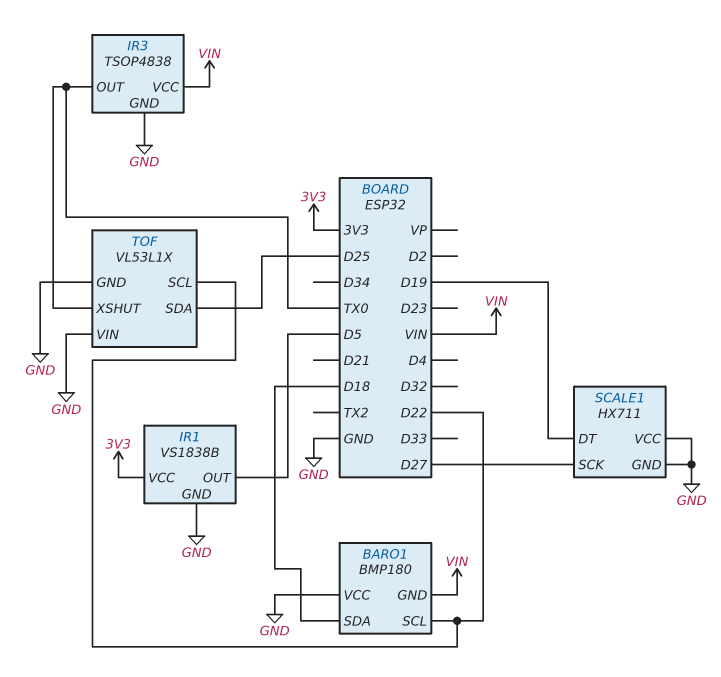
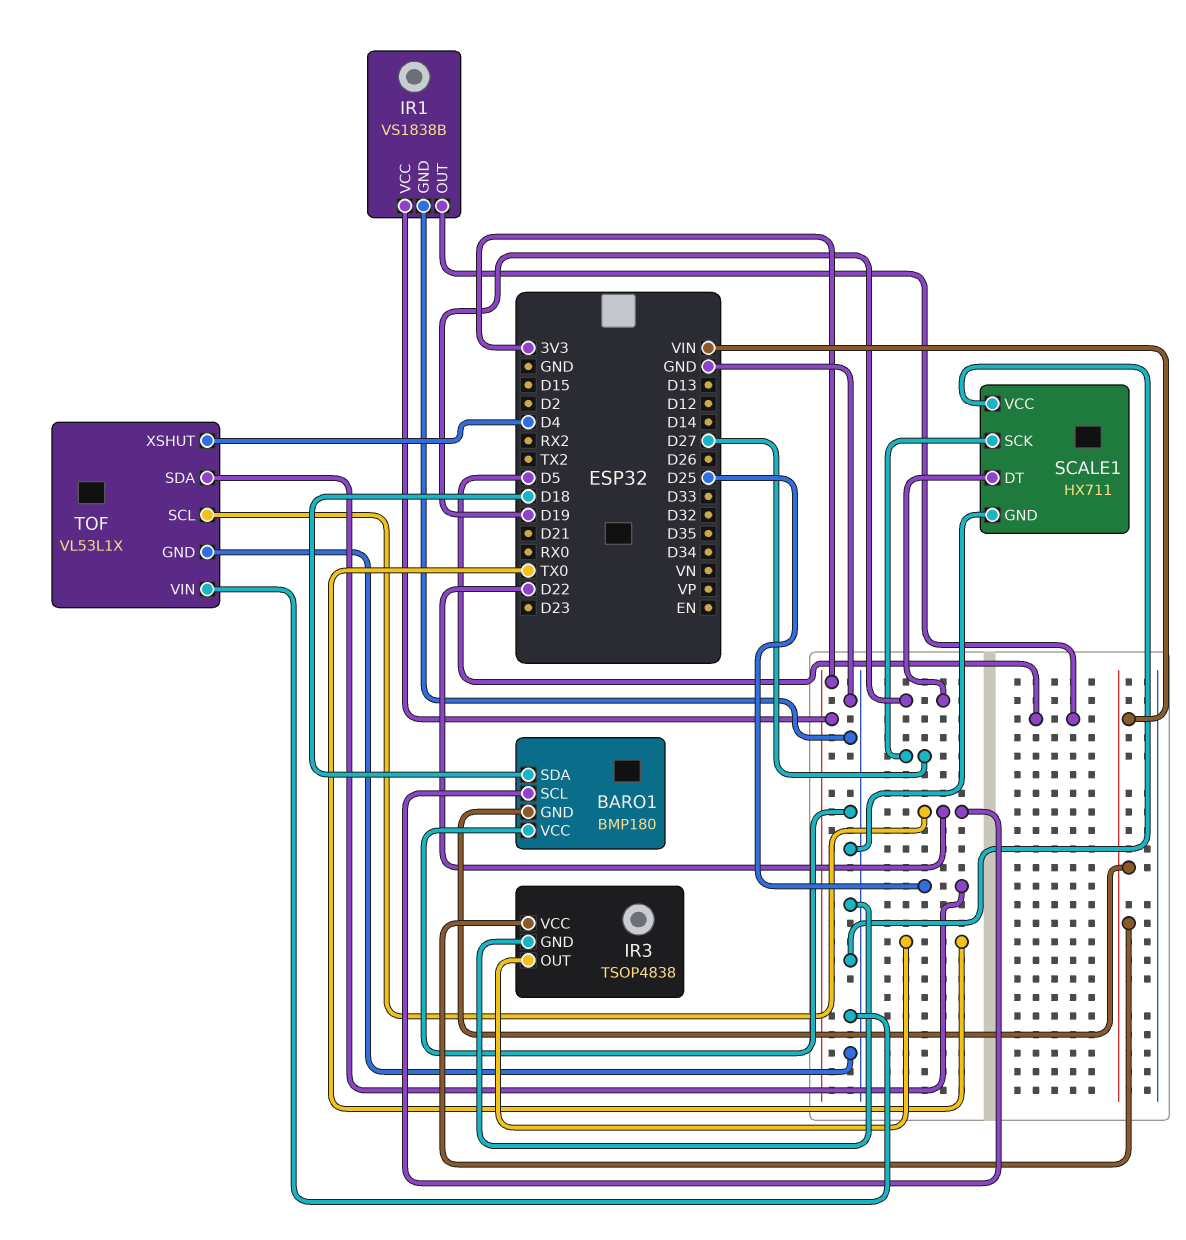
TOF pin XSHUT: TX0 -> D4

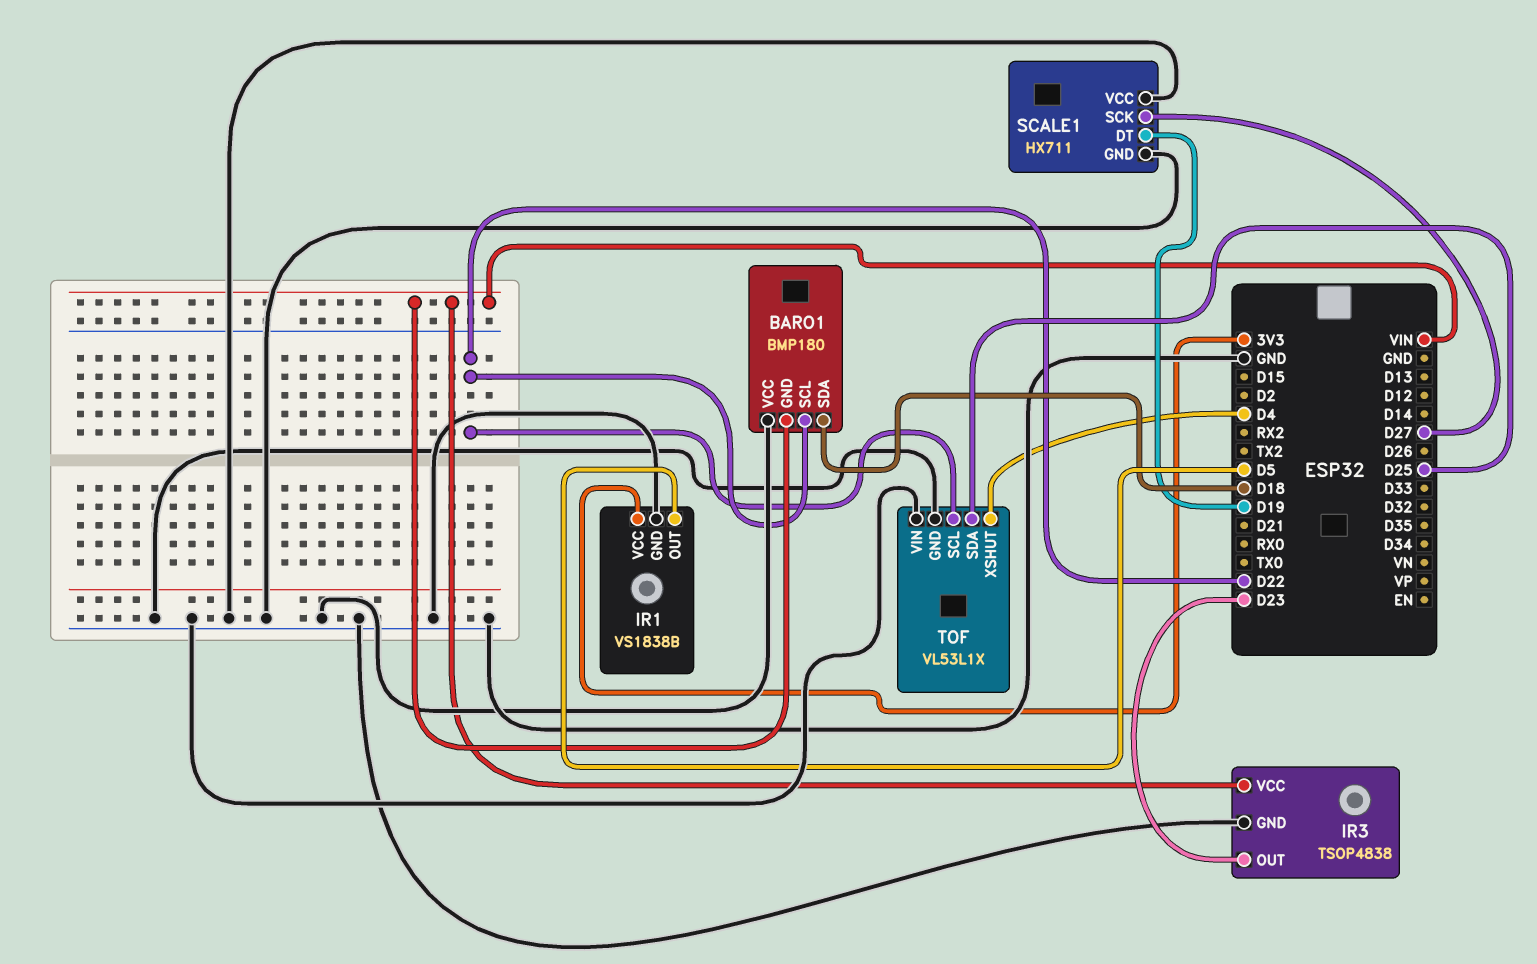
IR3 pin OUT: TX0 -> D23

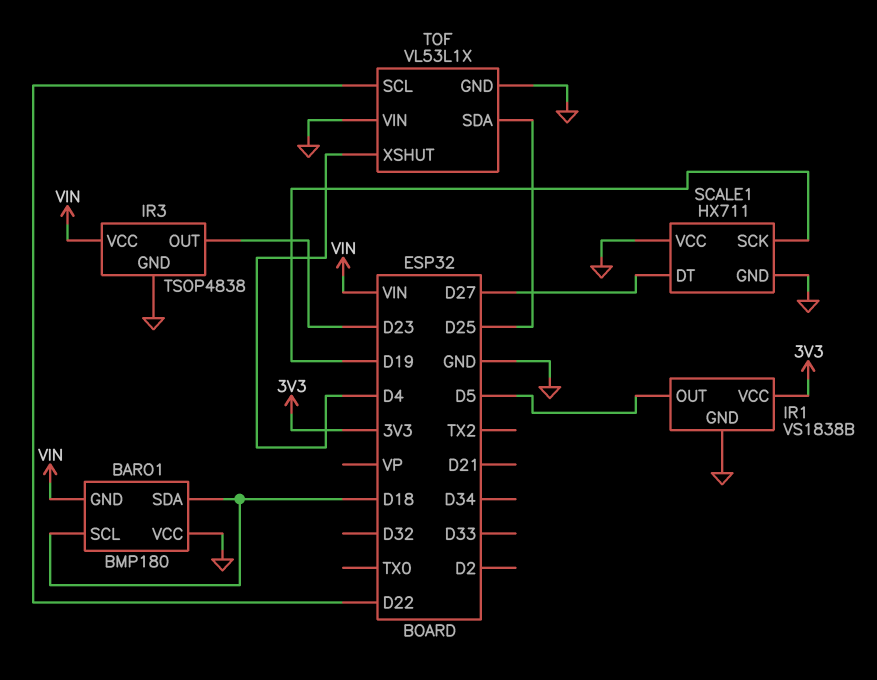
BARO1 pin SCL: D22 -> D18
SCALE1 pin DT: D19 -> D27
SCALE1 pin SCK: D27 -> D19

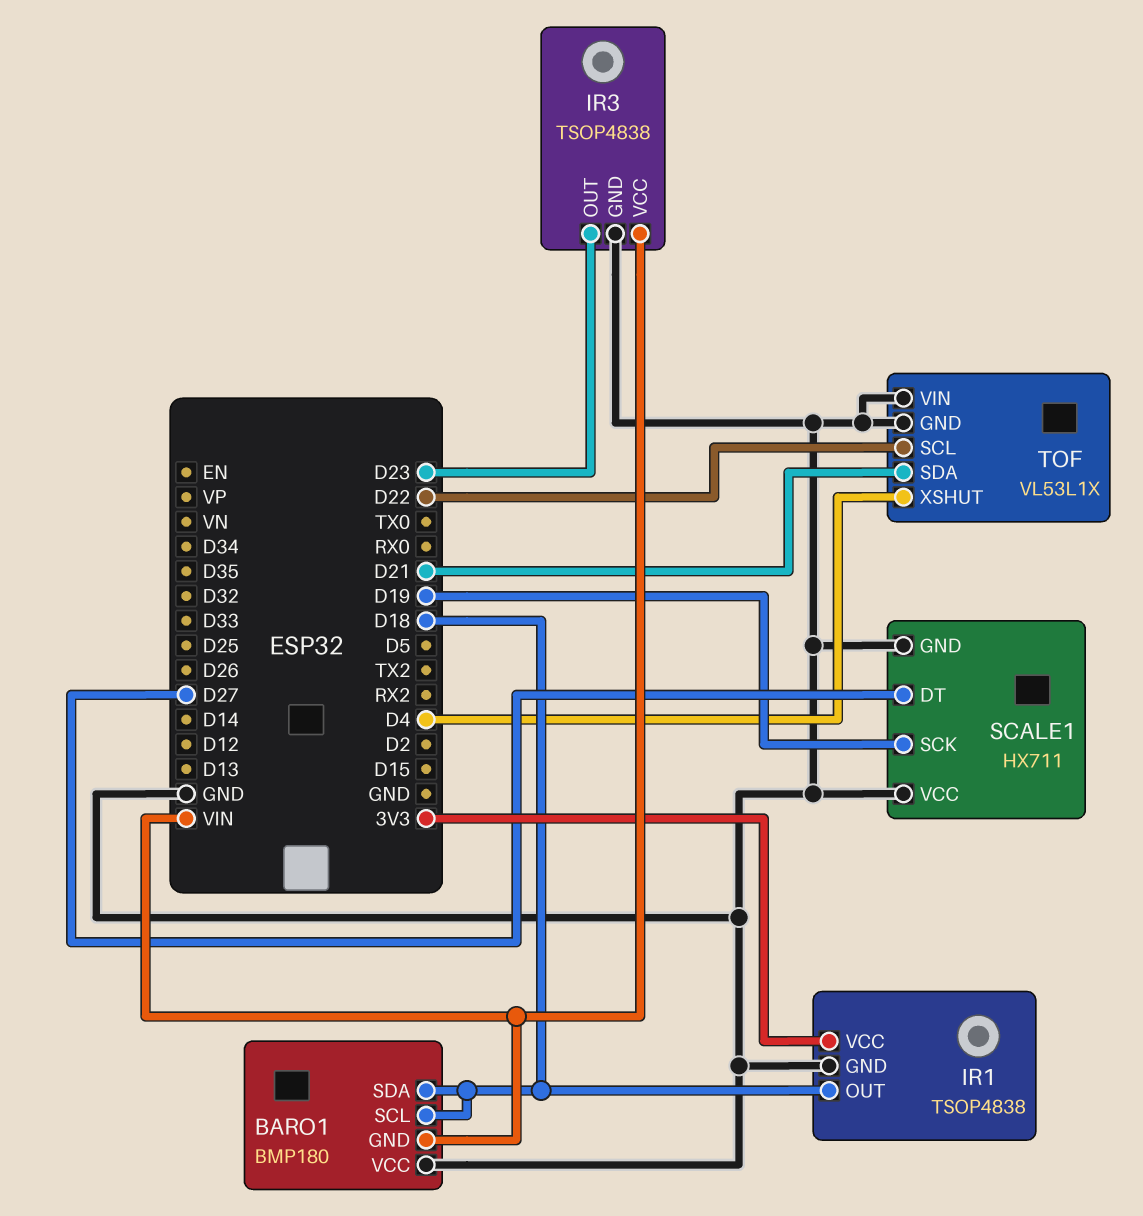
IR1: VS1838B -> TSOP4838
IR1 pin OUT: D5 -> D18
TOF pin SDA: D25 -> D21

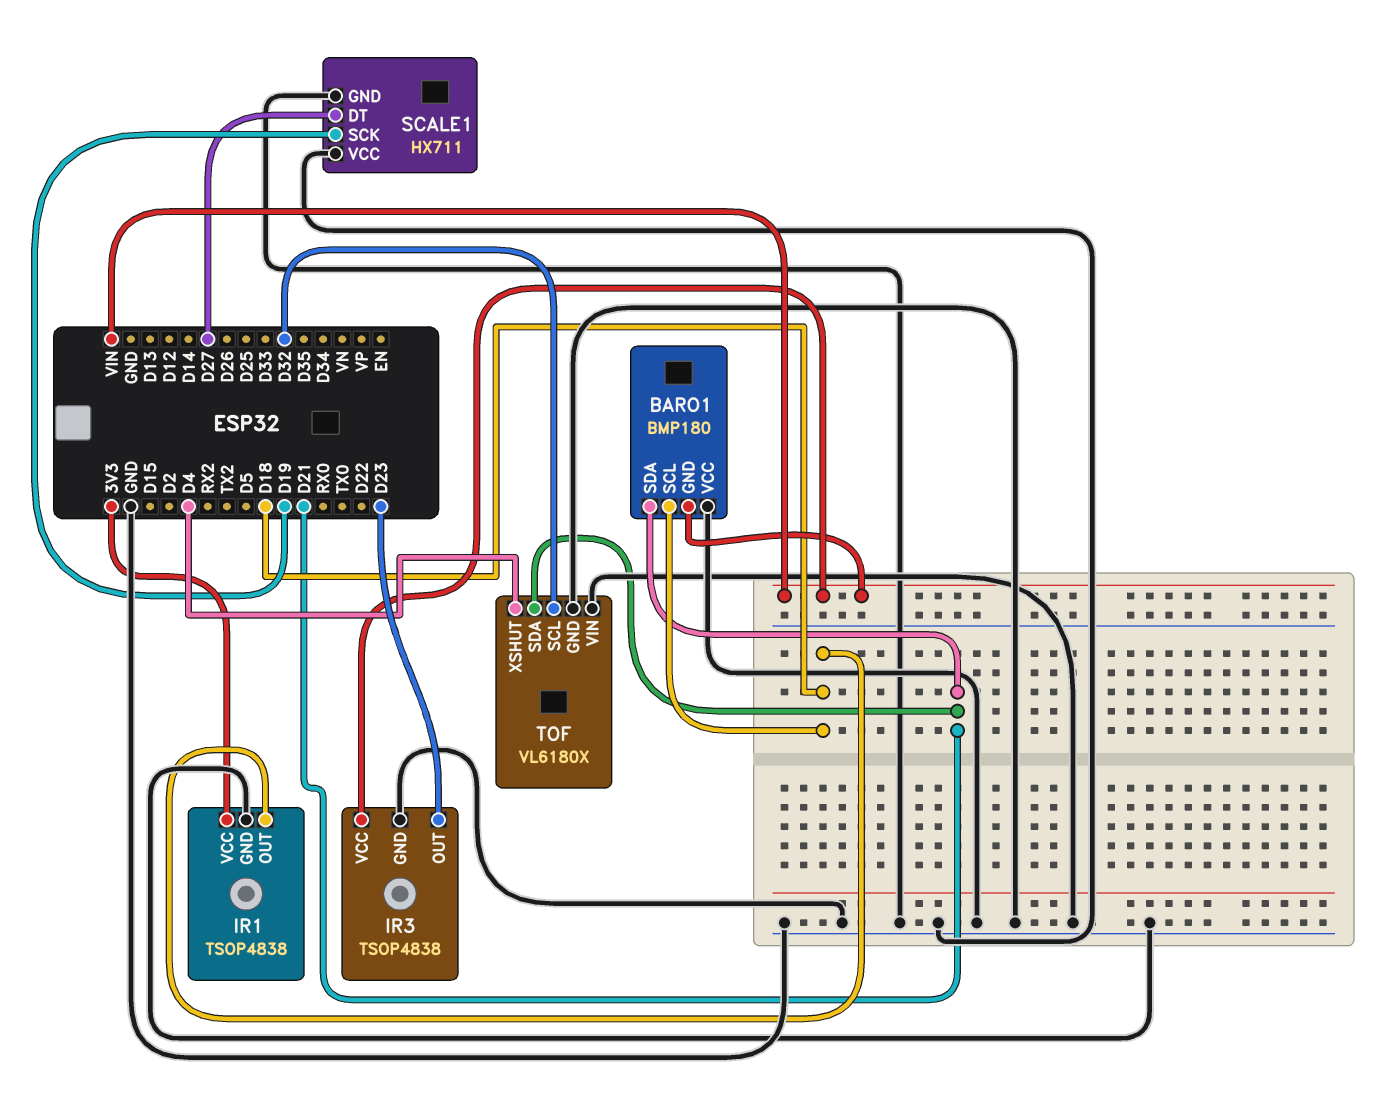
BARO1 pin SDA: D18 -> D21
TOF: VL53L1X -> VL6180X
TOF pin SCL: D22 -> D32

